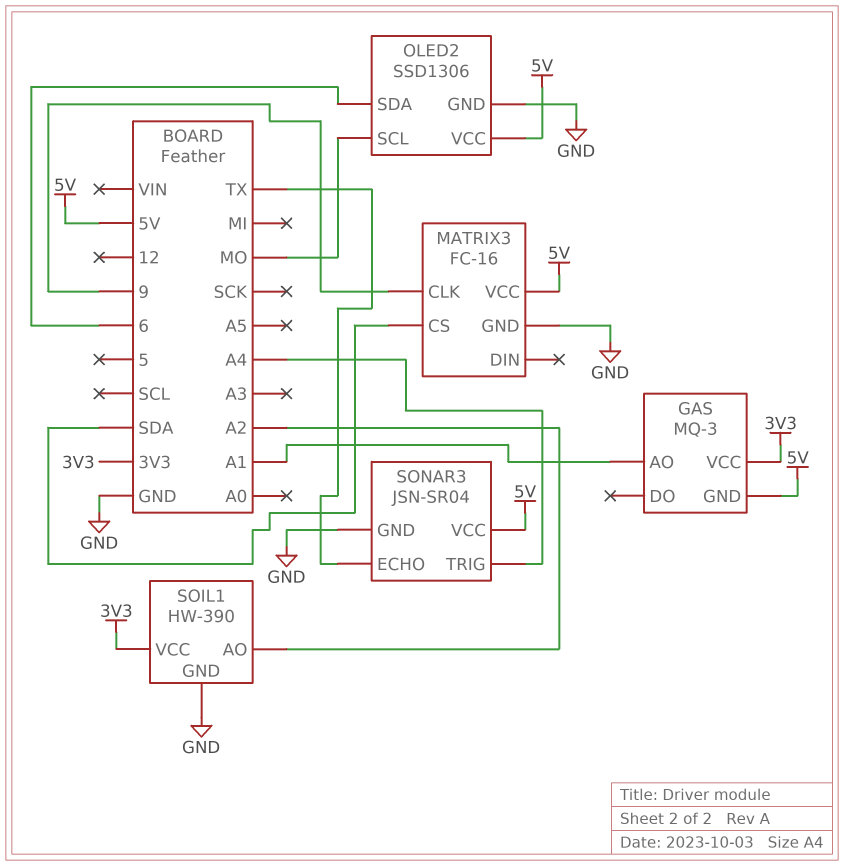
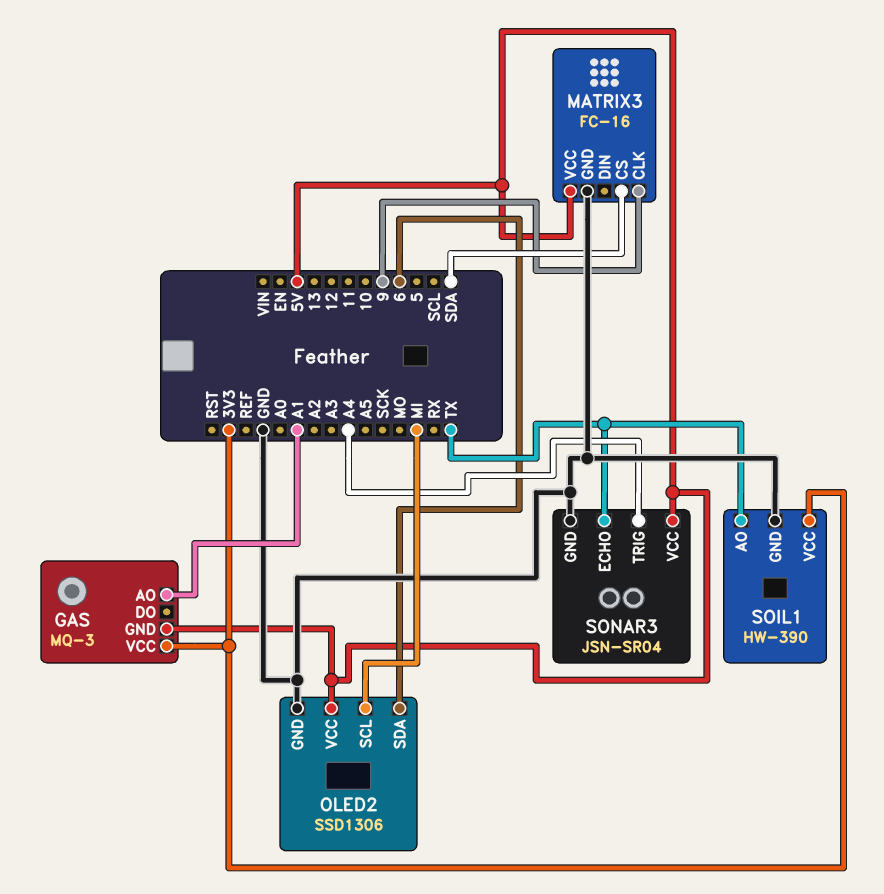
OLED2 pin SCL: MO -> MI
SOIL1 pin AO: A2 -> TX

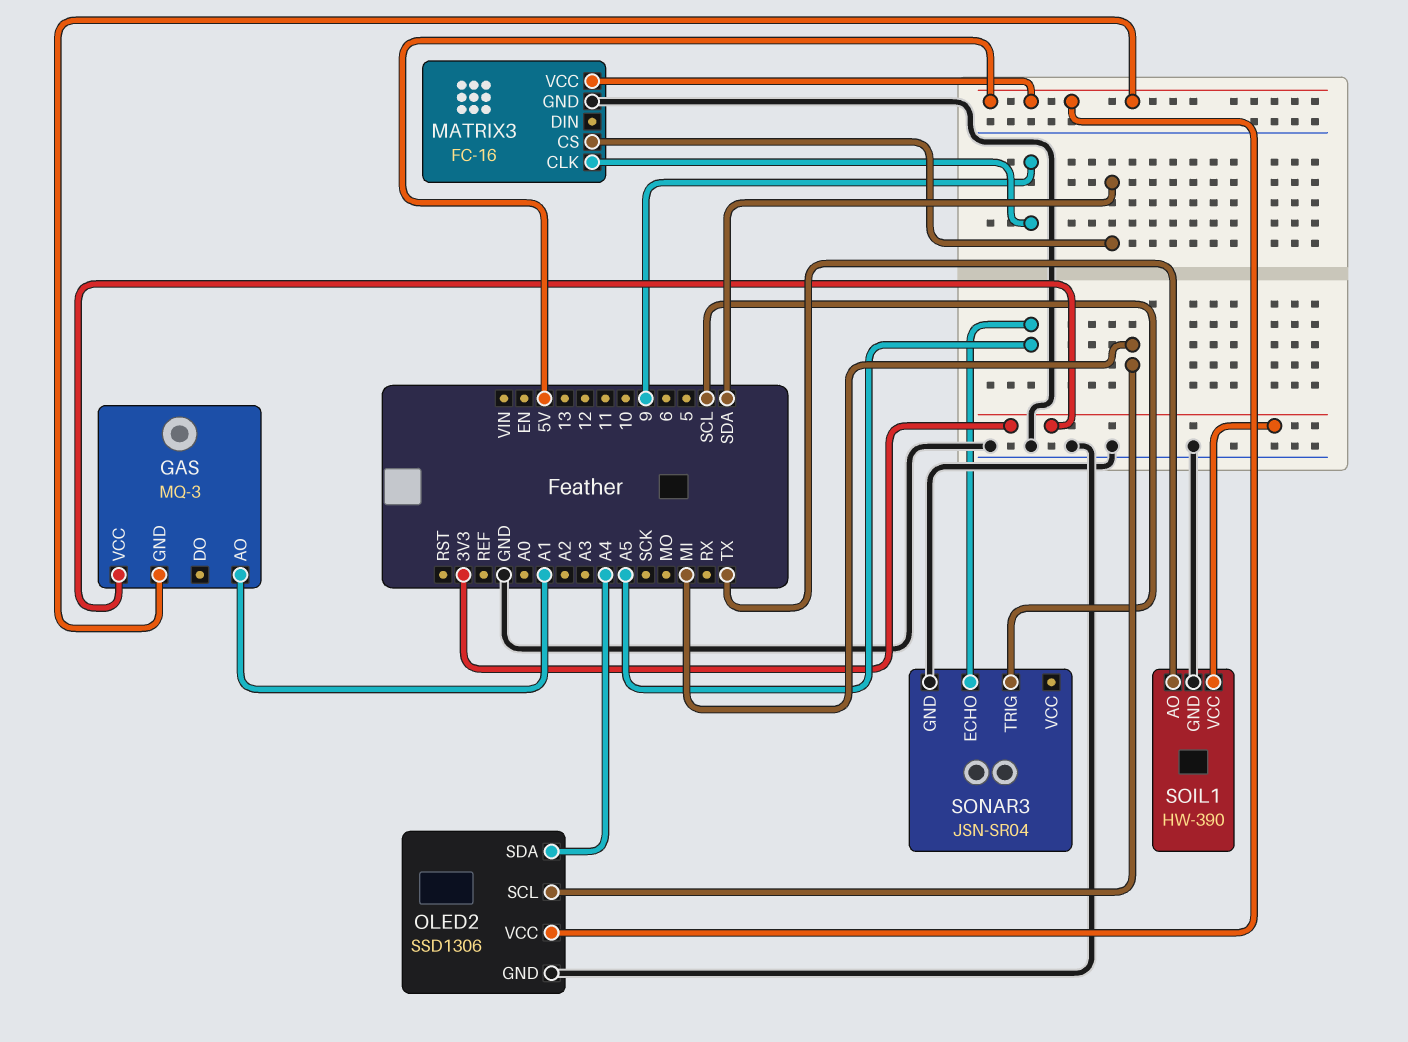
OLED2 pin SDA: 6 -> A4
SONAR3 pin ECHO: TX -> A5
SONAR3 pin TRIG: A4 -> SCL
SONAR3 pin VCC: 5V -> none

